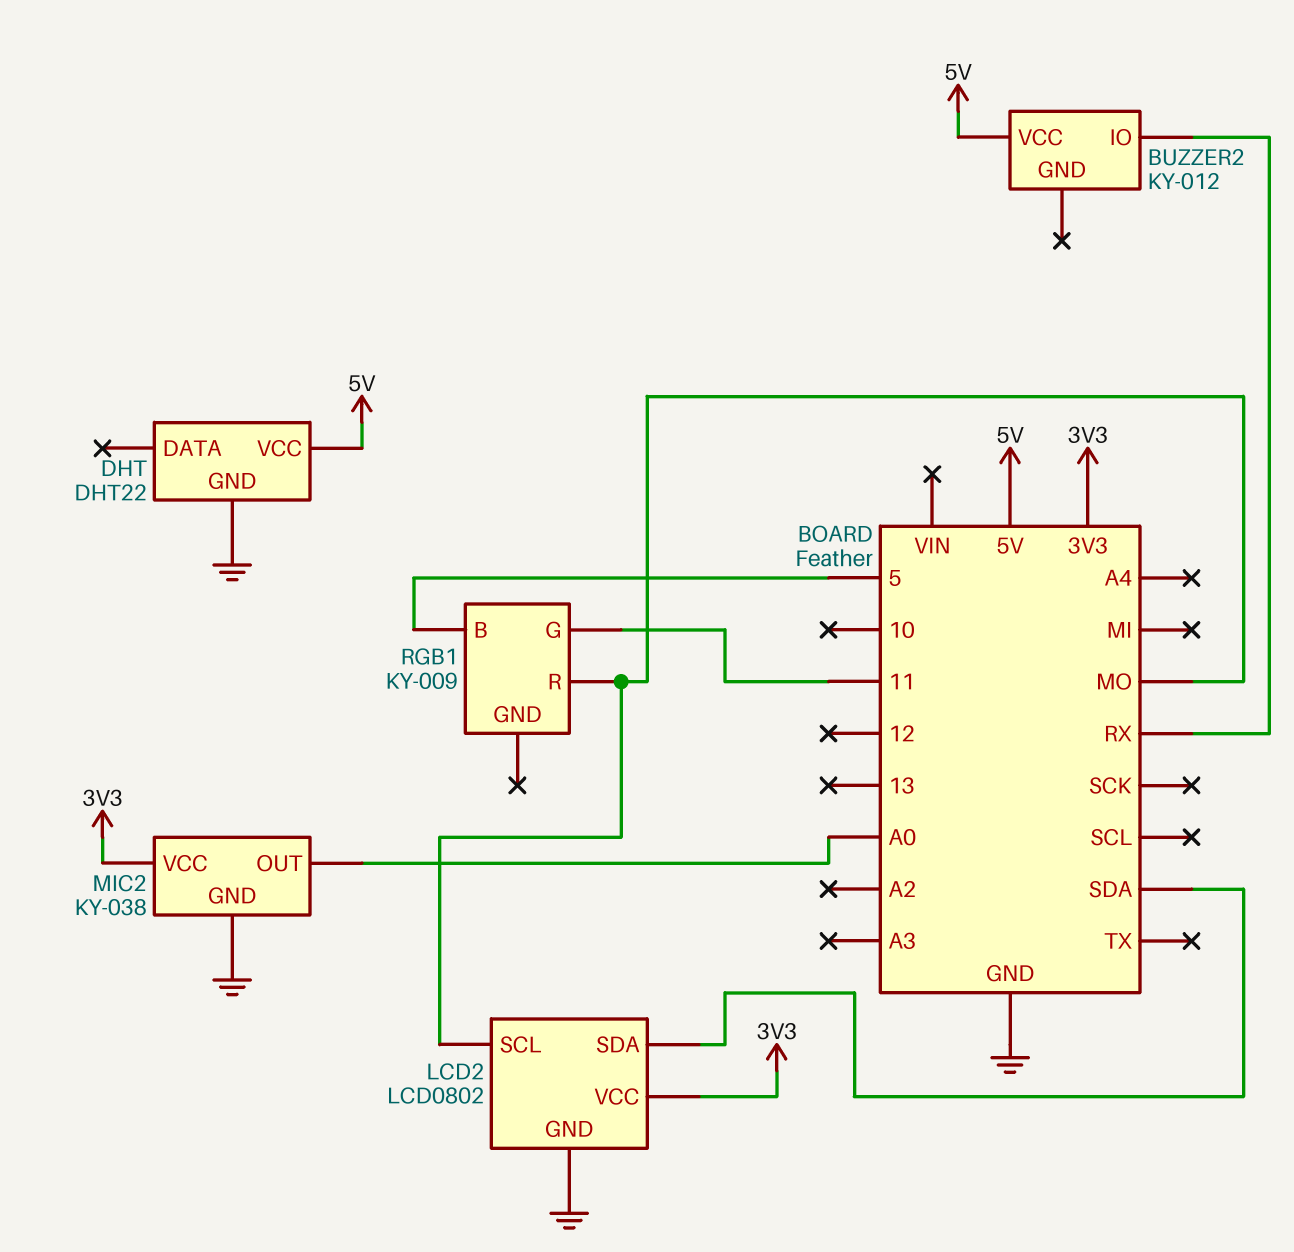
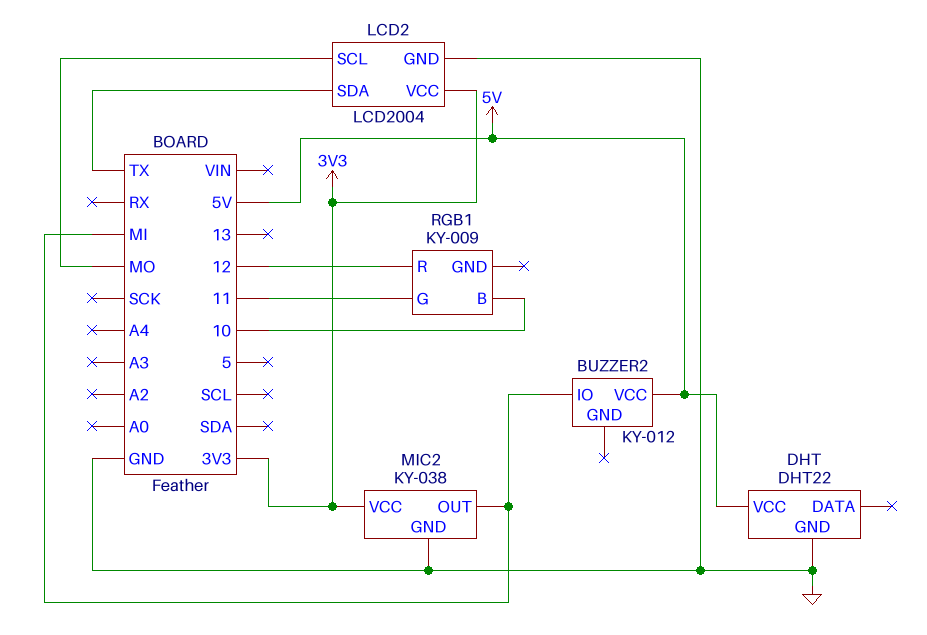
BUZZER2 pin IO: RX -> MI
LCD2: LCD0802 -> LCD2004
LCD2 pin SDA: SDA -> TX
MIC2 pin OUT: A0 -> MI
RGB1 pin B: 5 -> 10
RGB1 pin R: MO -> 12

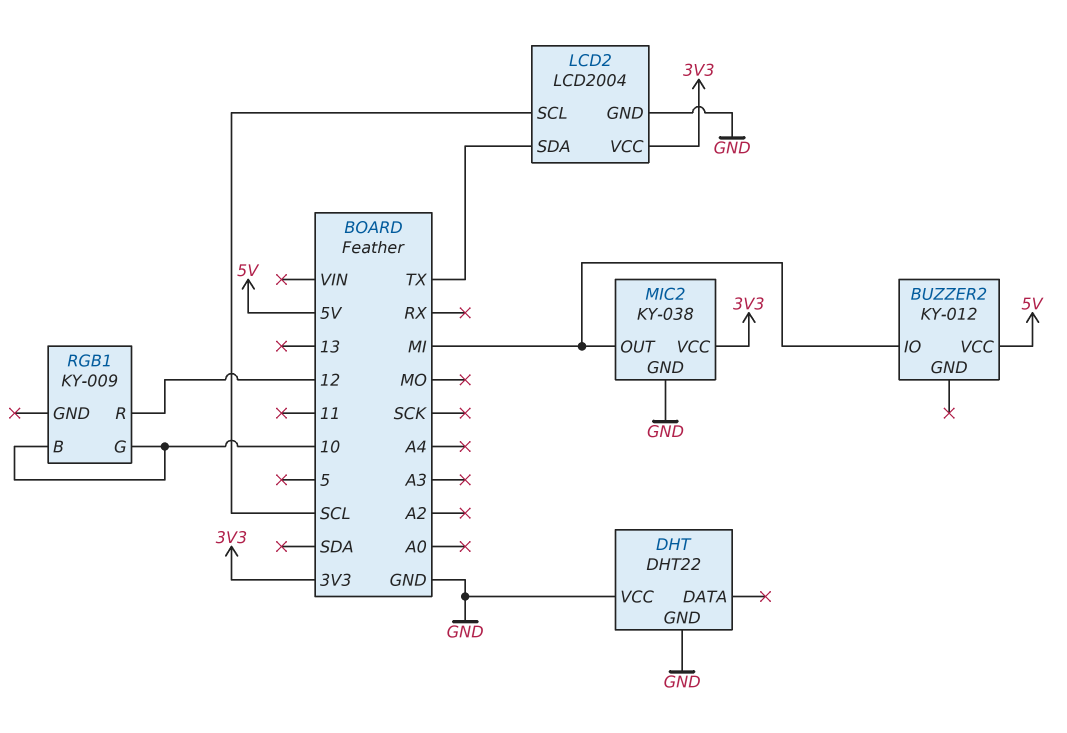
DHT pin VCC: 5V -> GND
LCD2 pin SCL: MO -> SCL
RGB1 pin G: 11 -> 10

